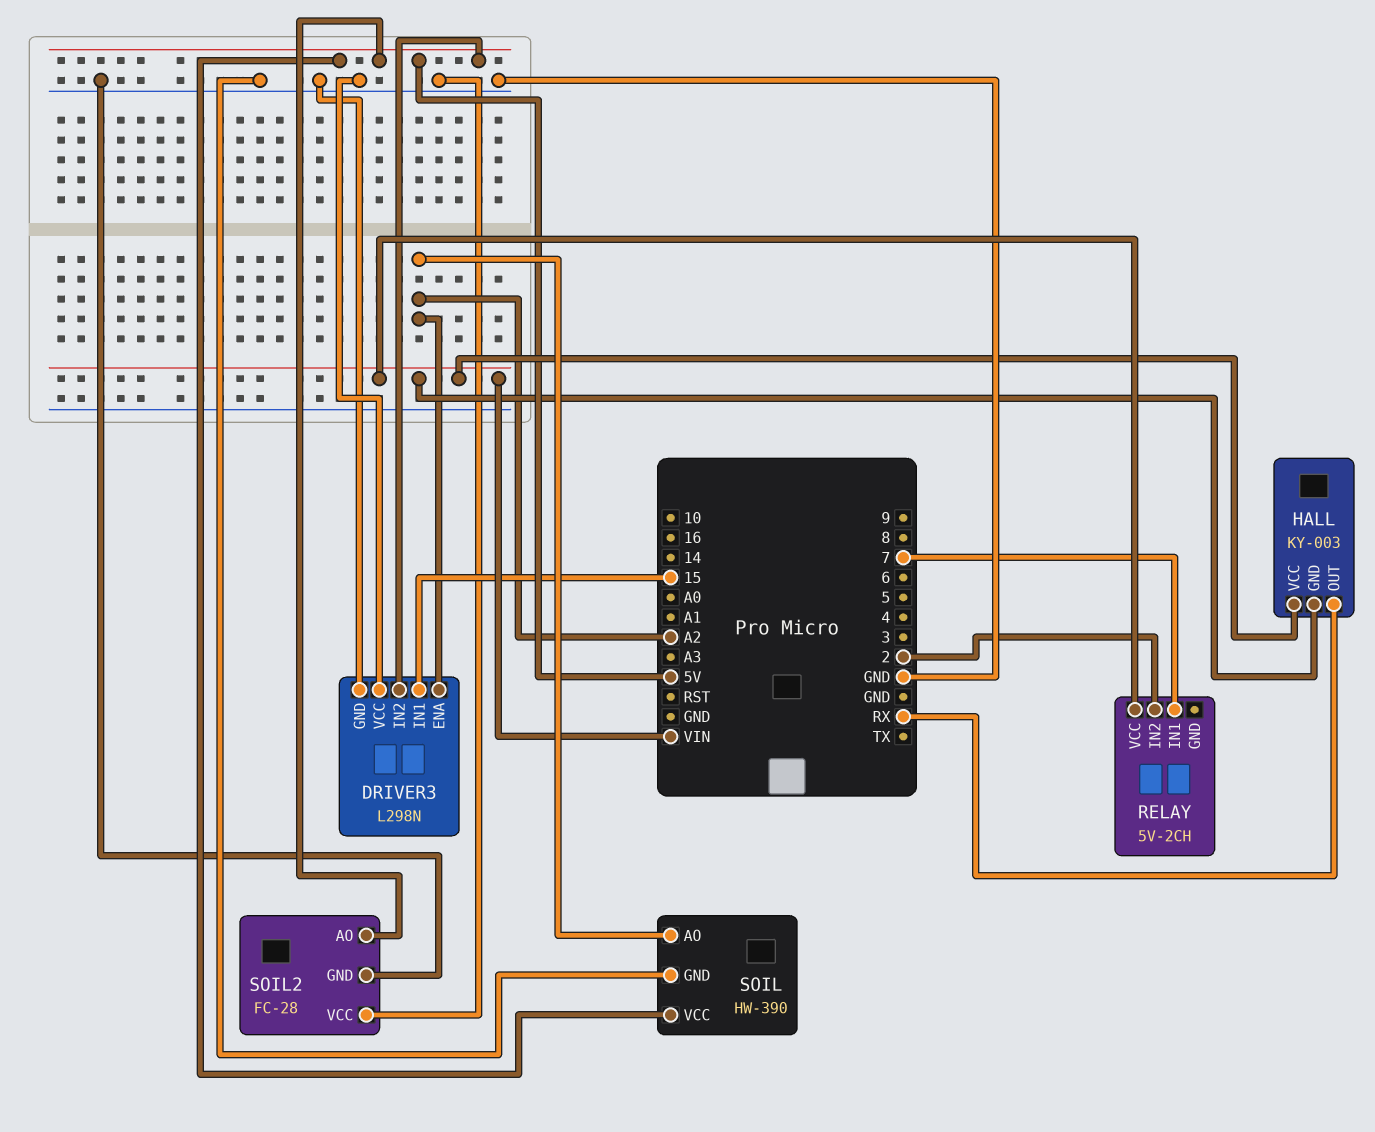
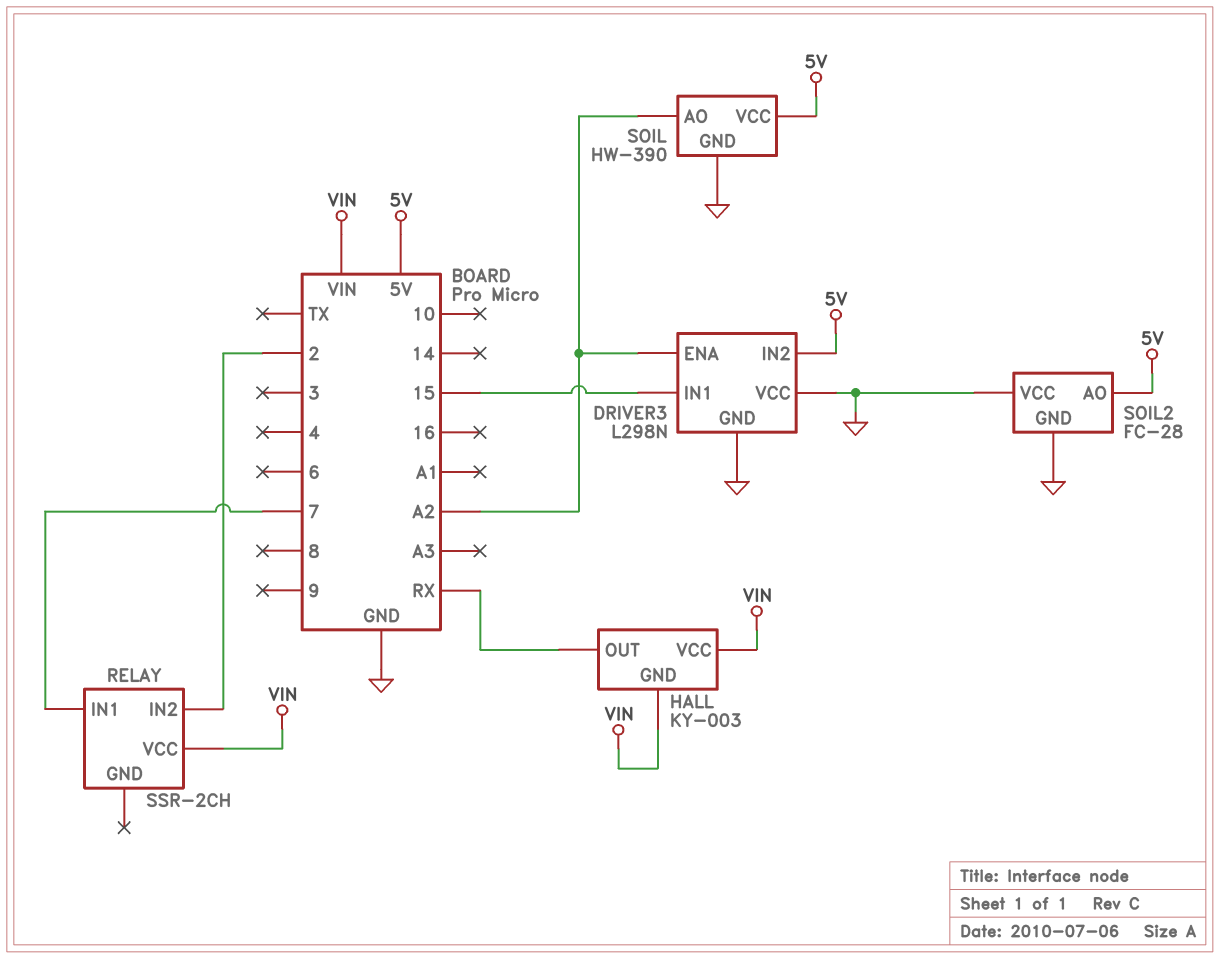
RELAY: 5V-2CH -> SSR-2CH

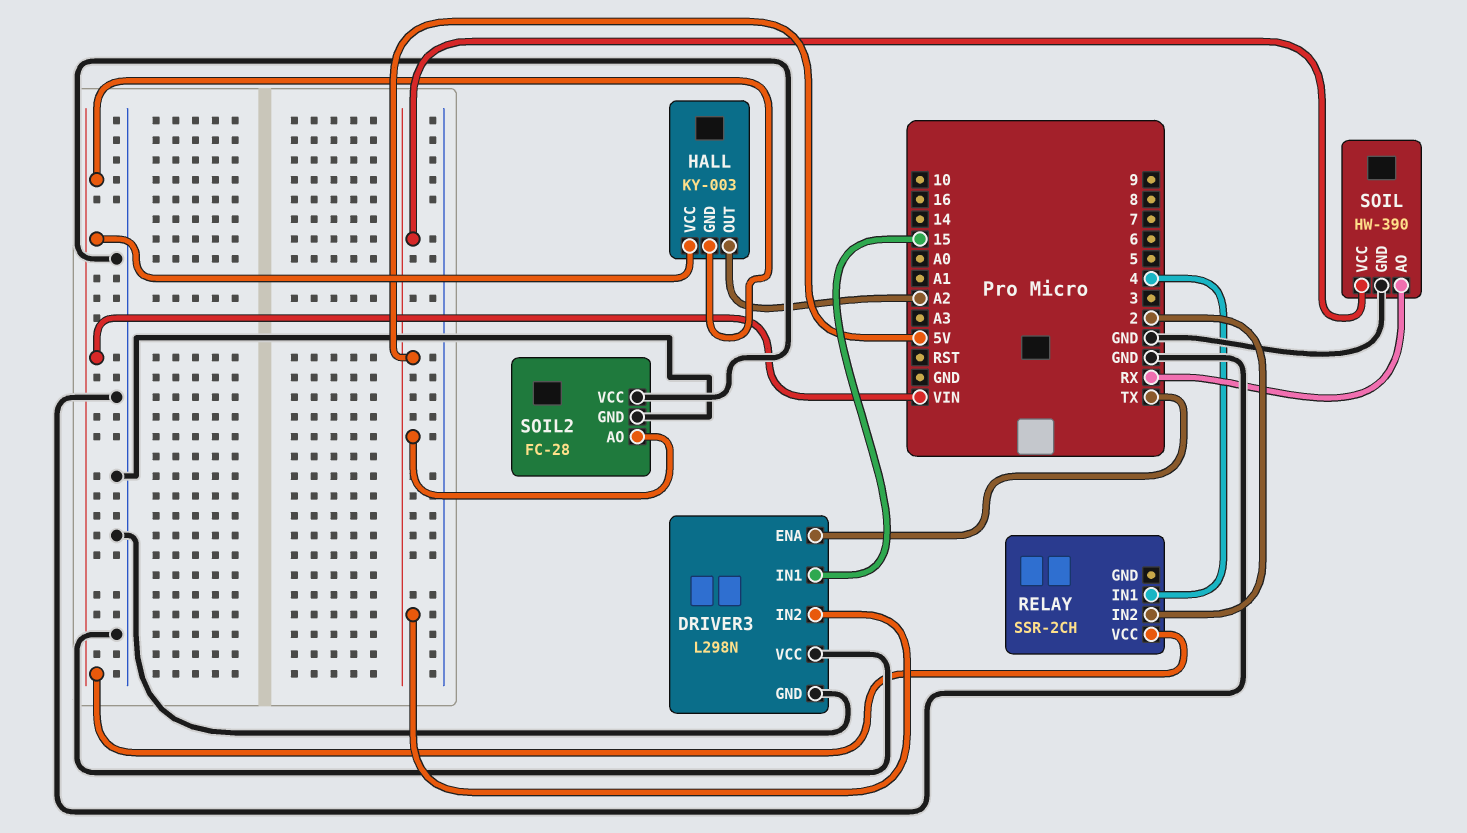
DRIVER3 pin ENA: A2 -> TX
HALL pin OUT: RX -> A2
RELAY pin IN1: 7 -> 4
SOIL pin AO: A2 -> RX

